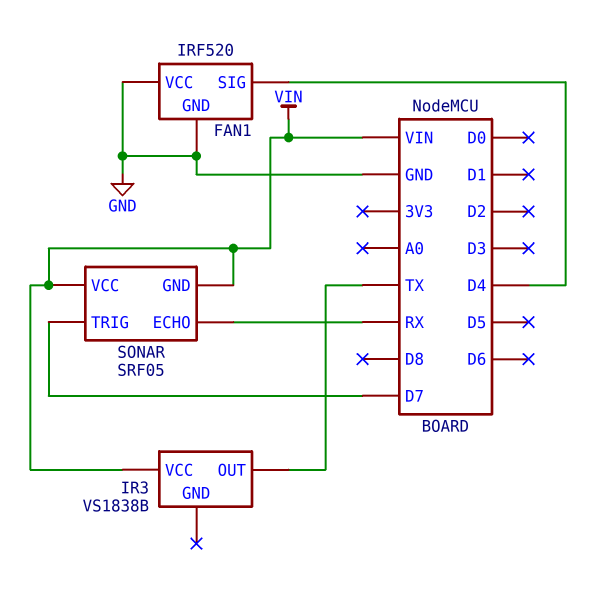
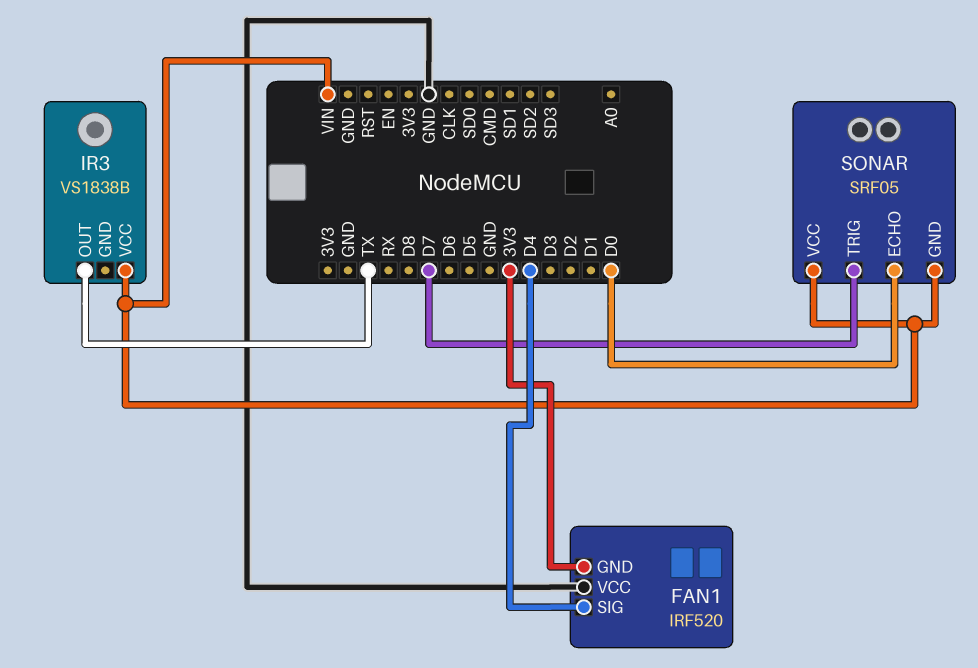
FAN1 pin GND: GND -> 3V3
SONAR pin ECHO: RX -> D0

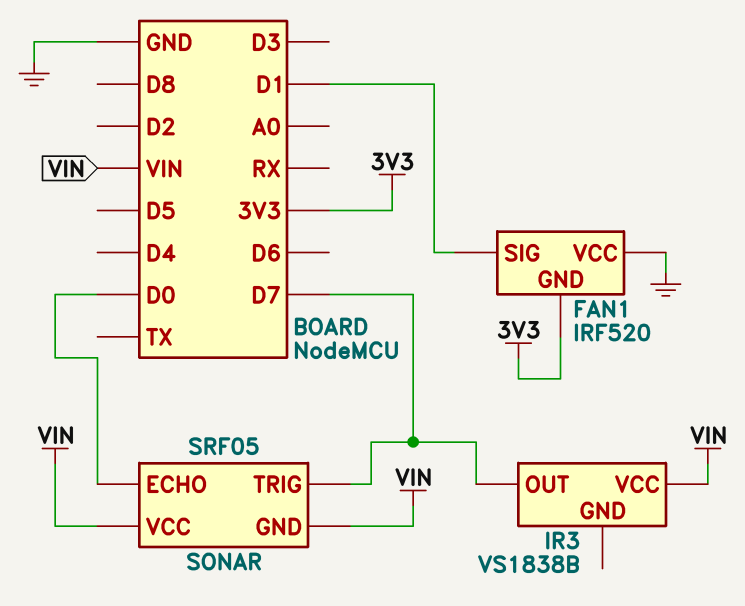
FAN1 pin SIG: D4 -> D1
IR3 pin OUT: TX -> D7

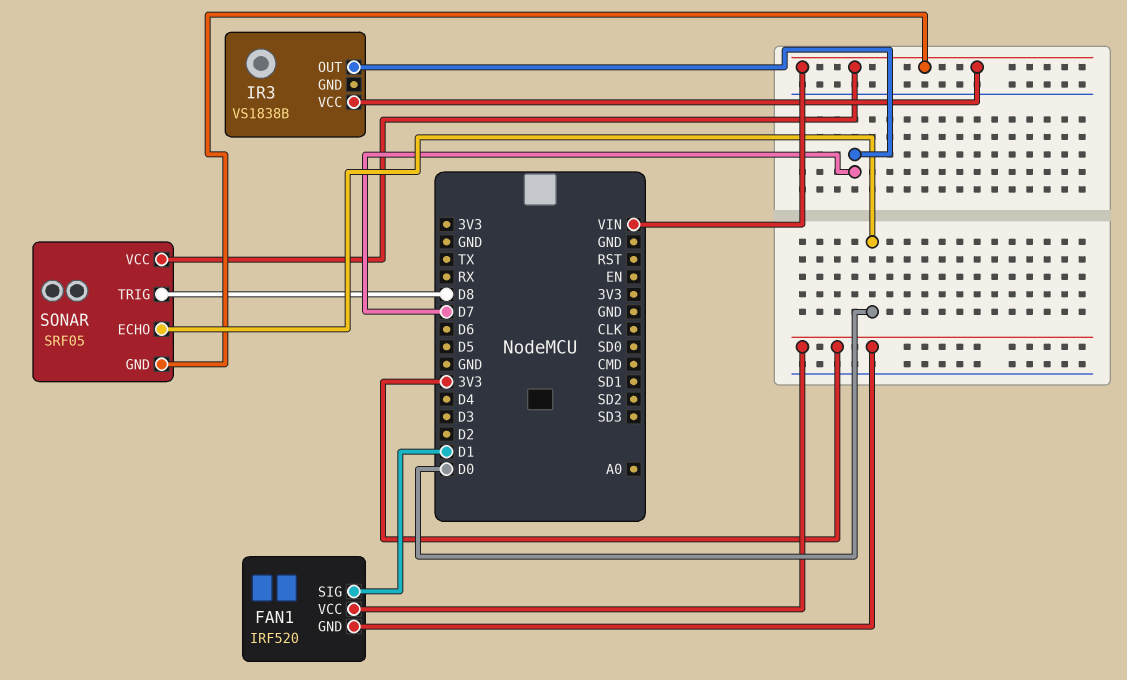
FAN1 pin VCC: GND -> 3V3
SONAR pin TRIG: D7 -> D8

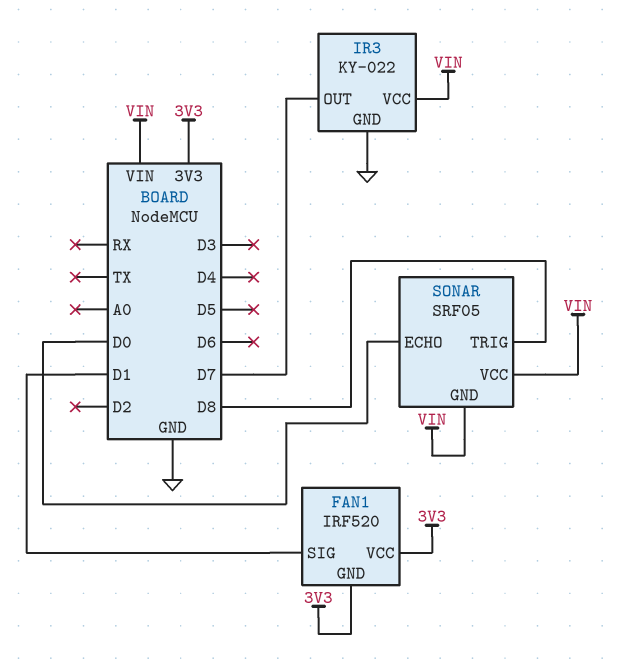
IR3: VS1838B -> KY-022
IR3 pin GND: none -> GND

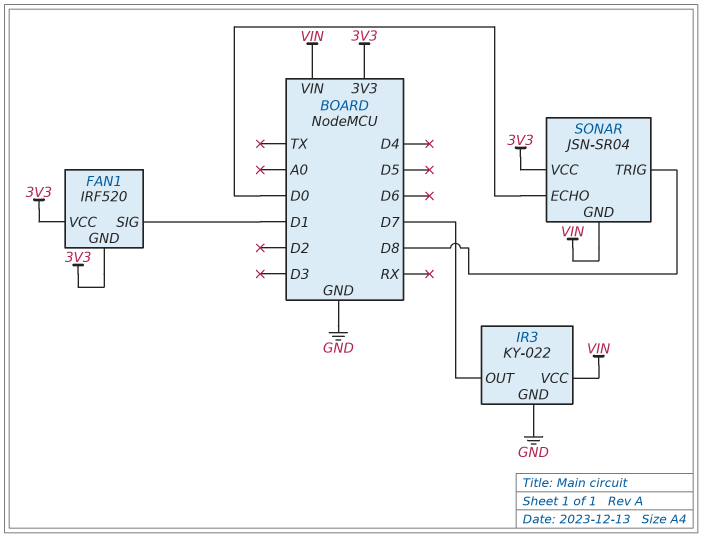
SONAR: SRF05 -> JSN-SR04
SONAR pin VCC: VIN -> 3V3

